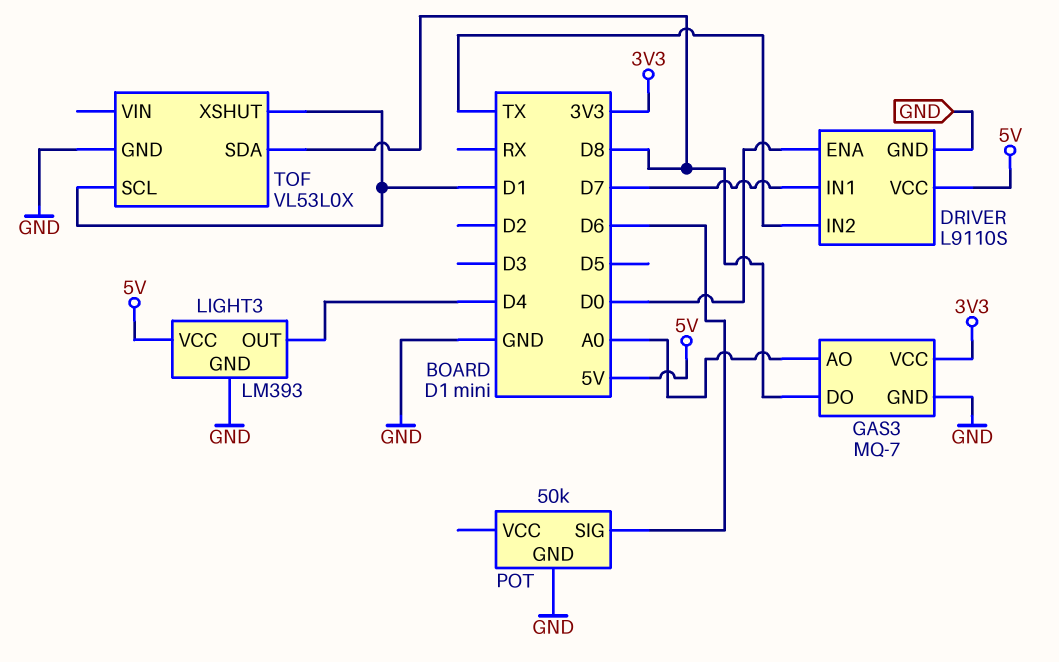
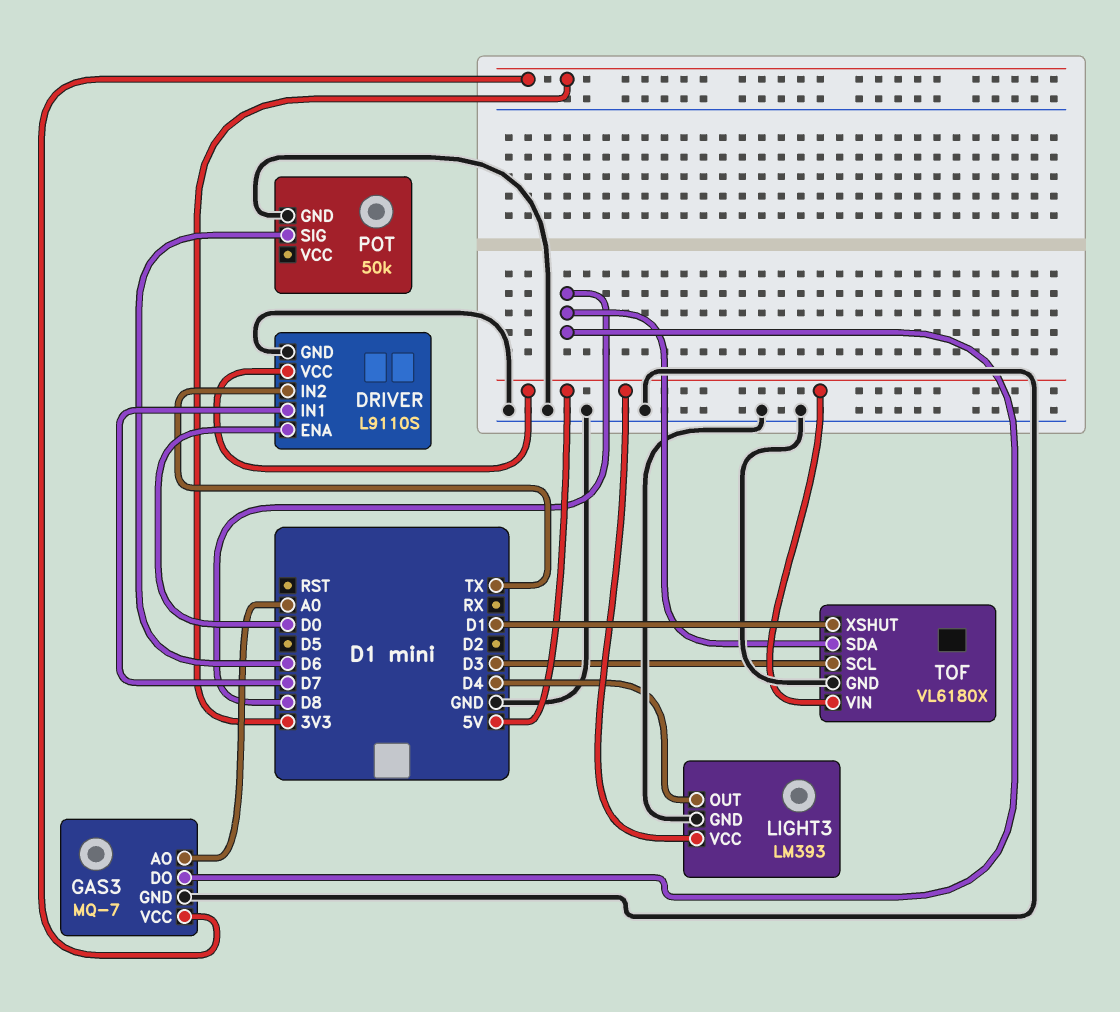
TOF: VL53L0X -> VL6180X
TOF pin SCL: D1 -> D3
TOF pin VIN: none -> 5V

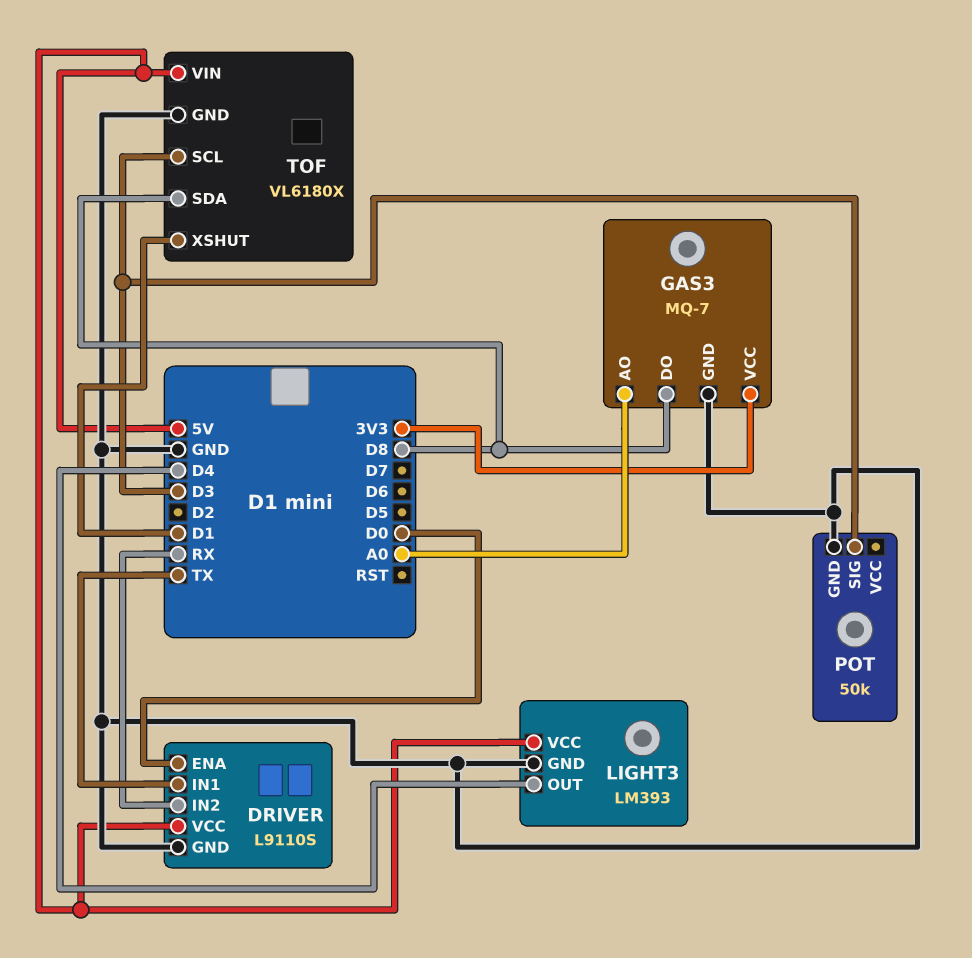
DRIVER pin IN1: D7 -> TX
DRIVER pin IN2: TX -> RX
POT pin SIG: D6 -> D3

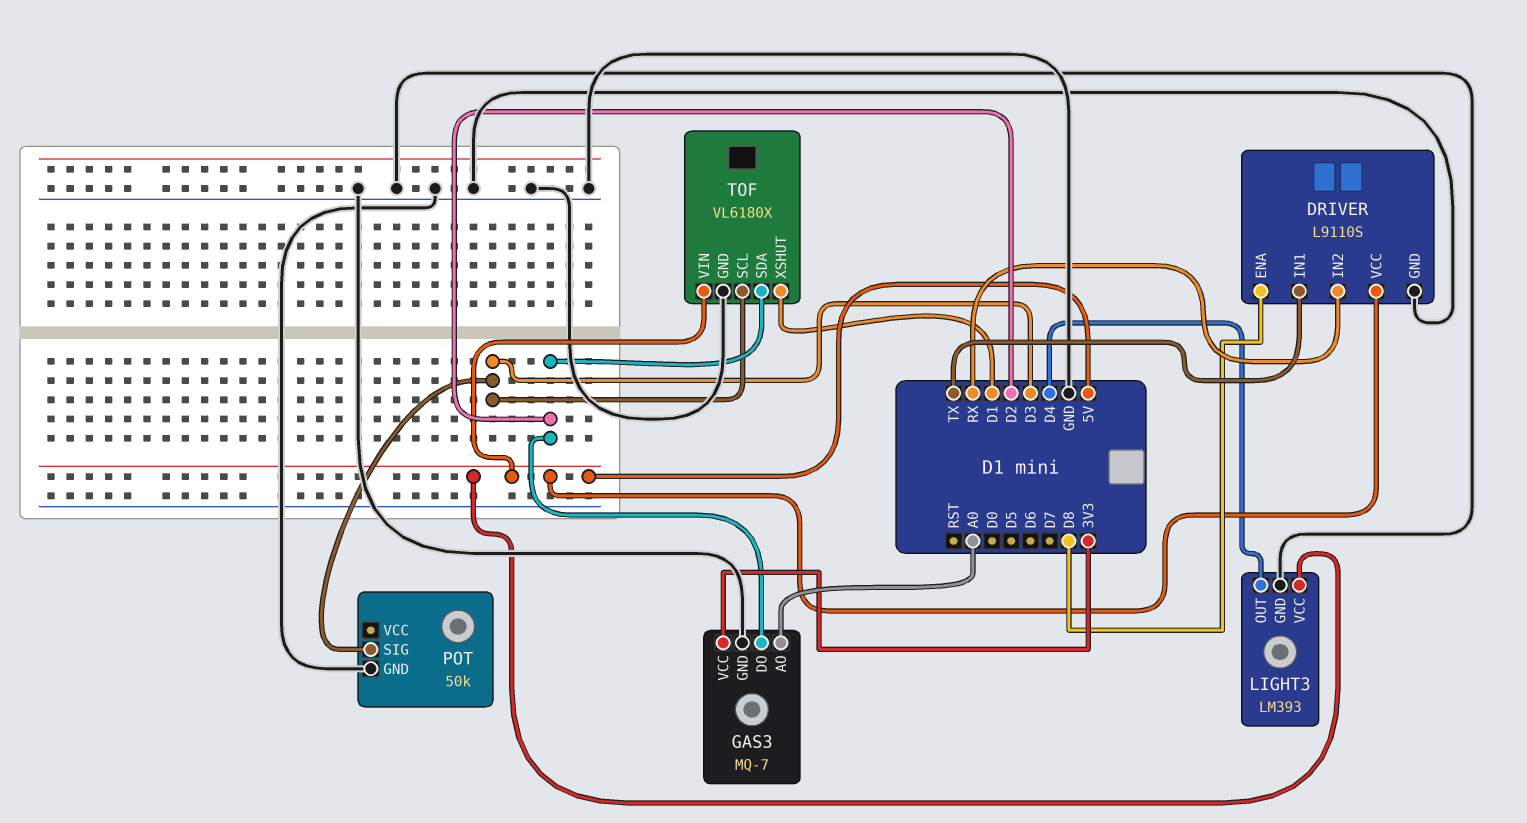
DRIVER pin ENA: D0 -> D8
GAS3 pin DO: D8 -> D2
TOF pin SDA: D8 -> D2

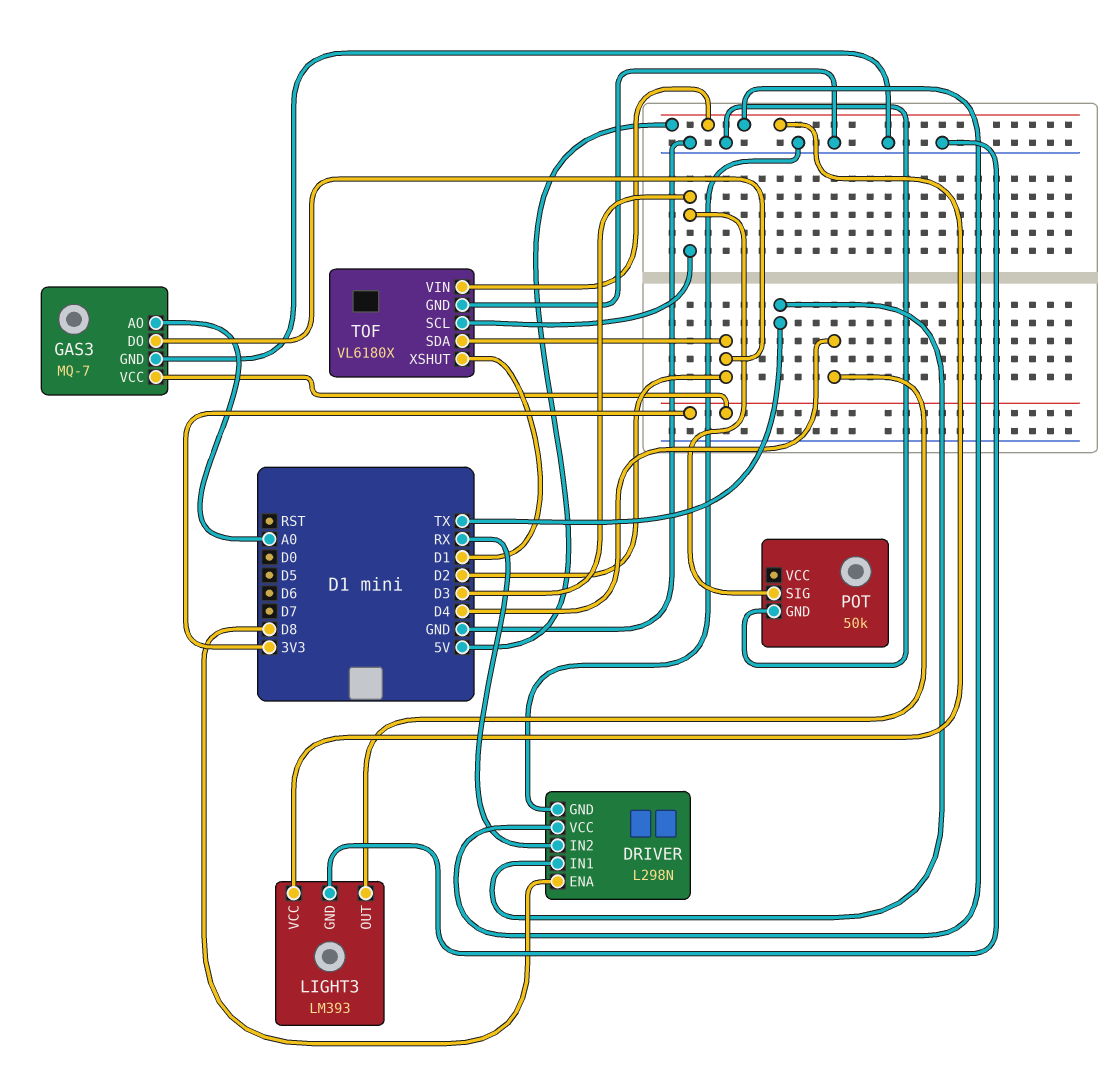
DRIVER: L9110S -> L298N

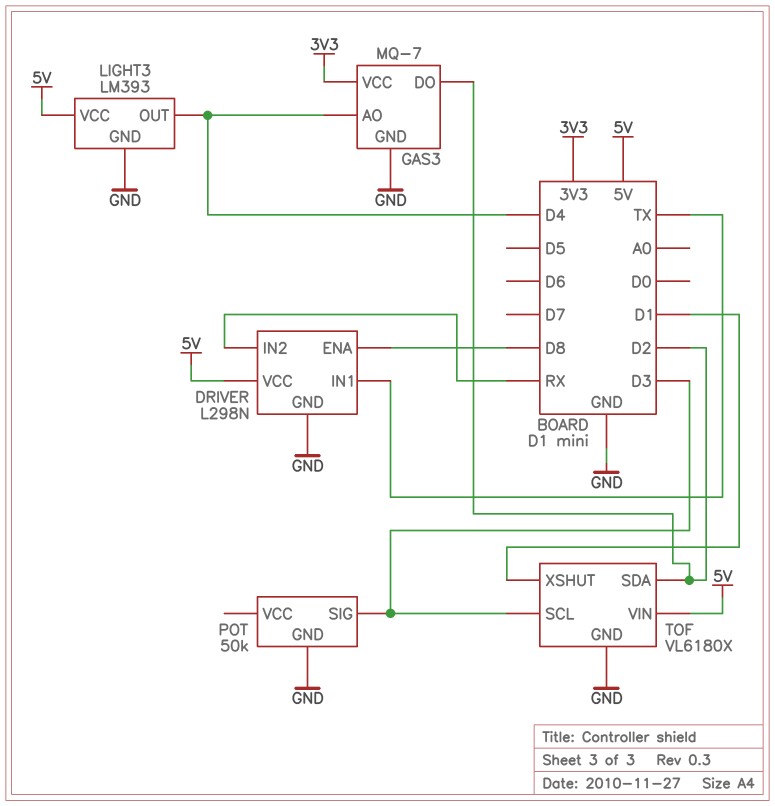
GAS3 pin AO: A0 -> D4

